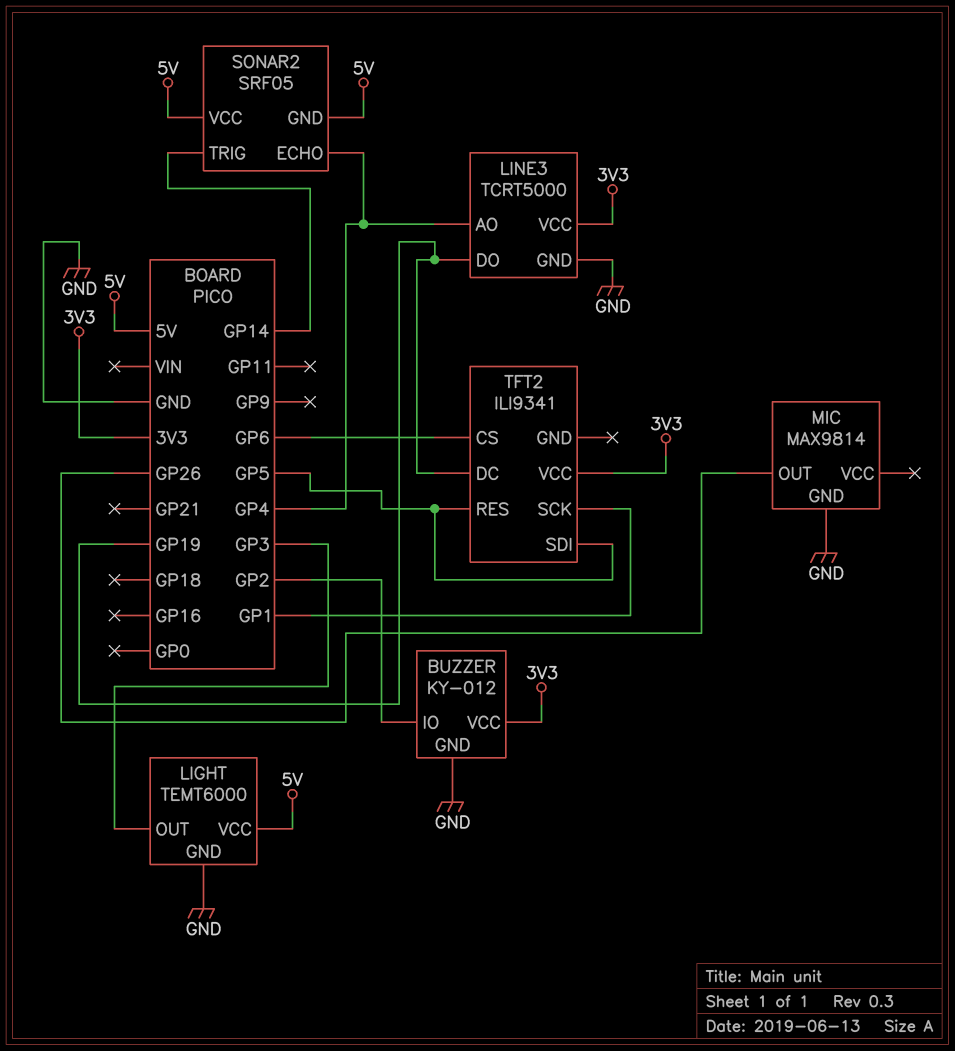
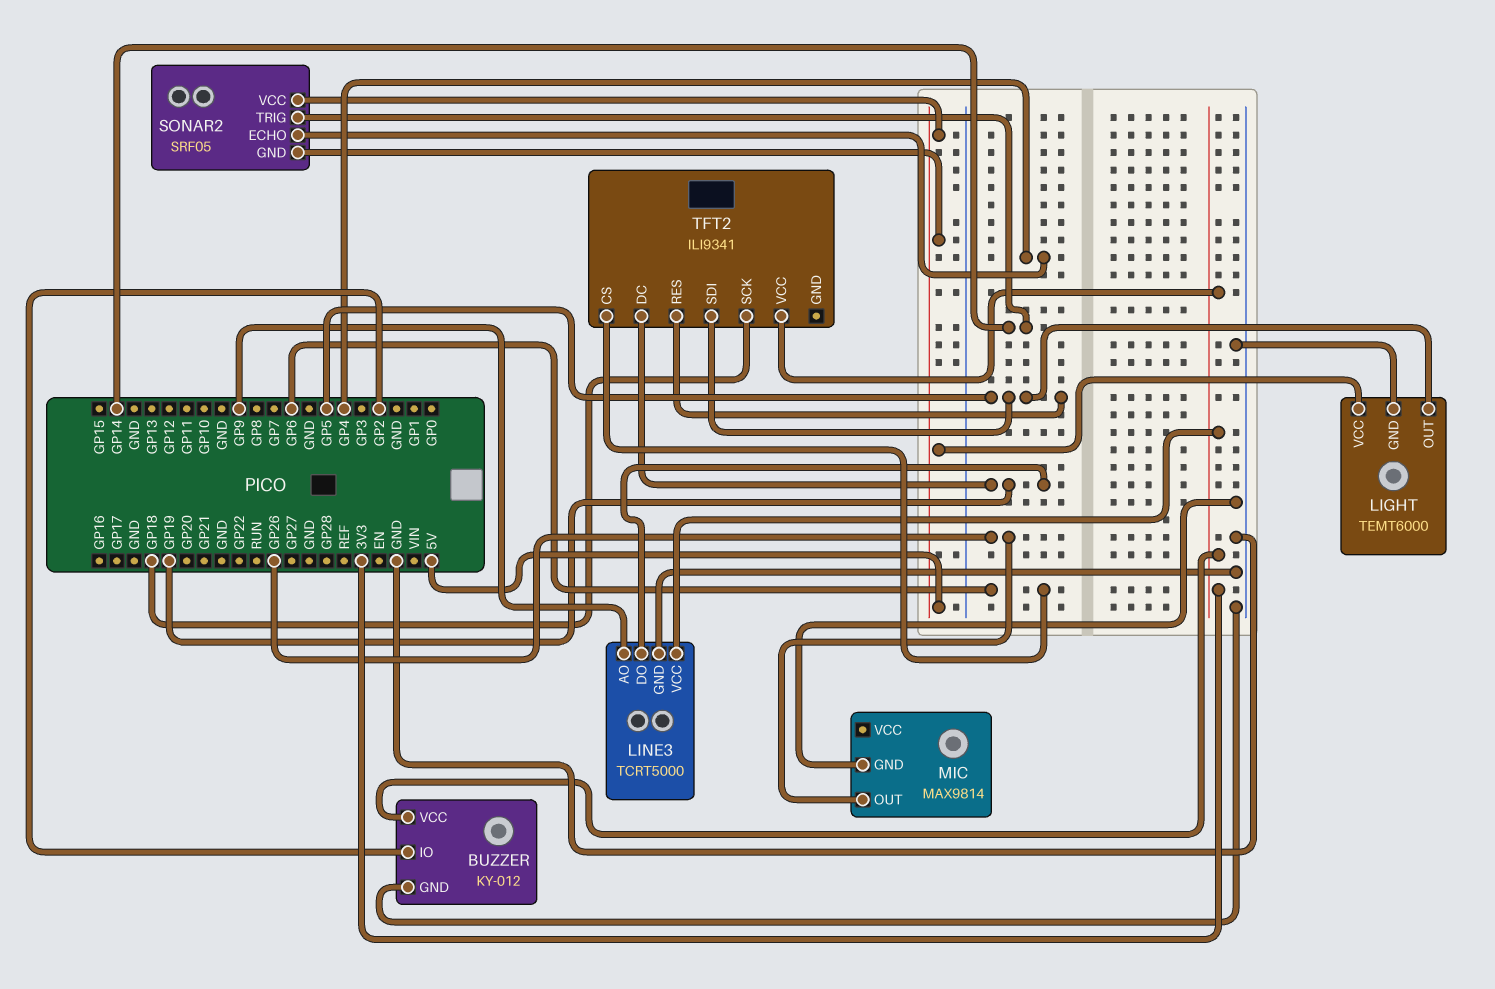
LIGHT pin OUT: GP3 -> GP5
LINE3 pin AO: GP4 -> GP9
TFT2 pin SCK: GP1 -> GP18

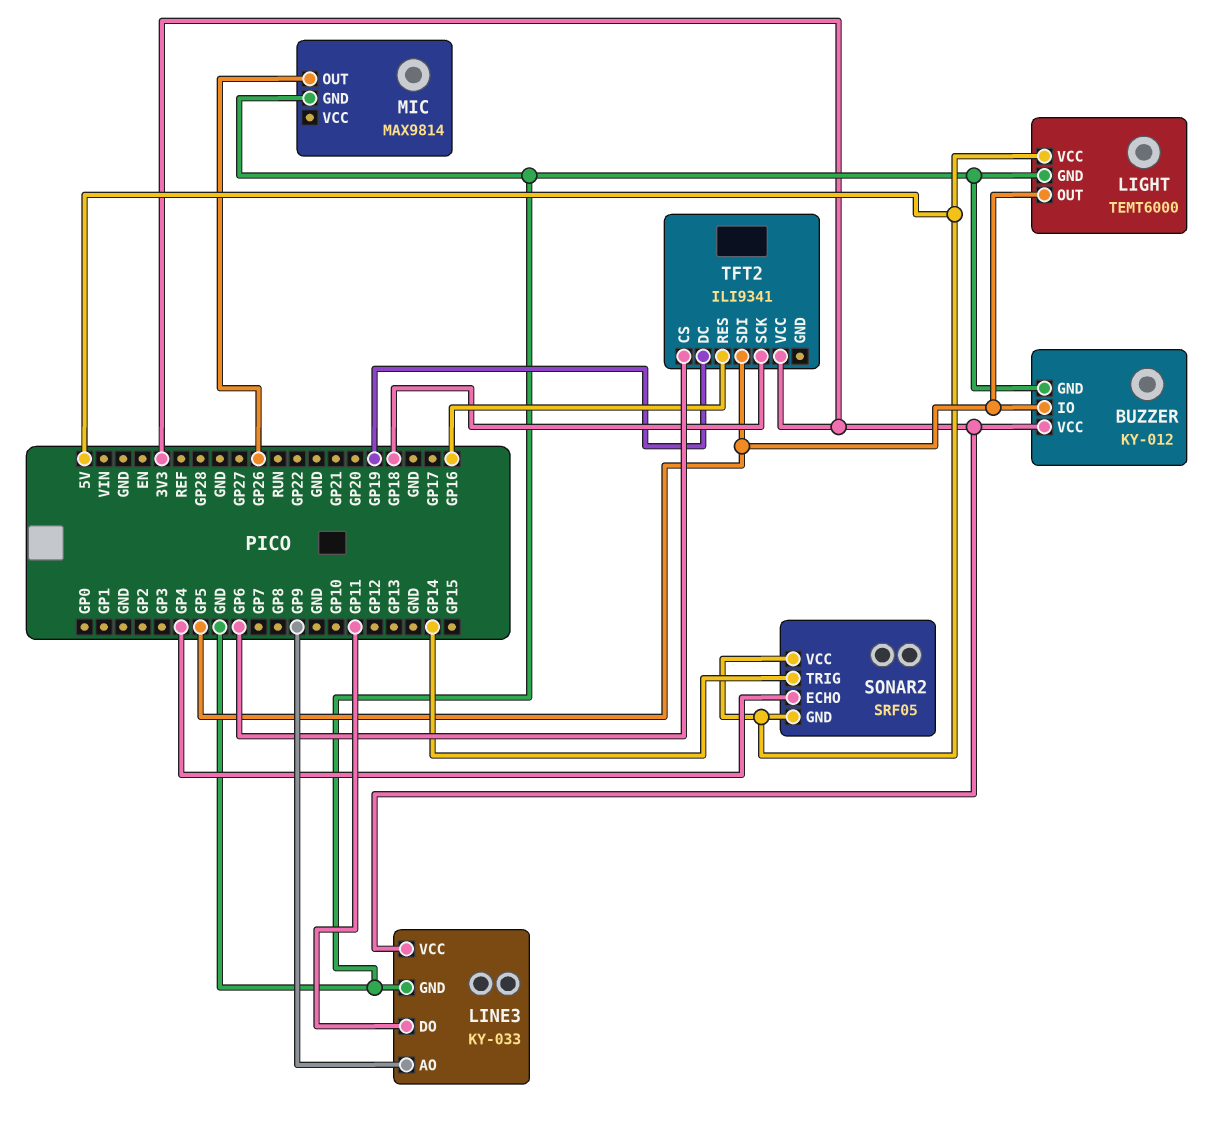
BUZZER pin IO: GP2 -> GP5
LINE3: TCRT5000 -> KY-033
LINE3 pin DO: GP19 -> GP11
TFT2 pin RES: GP5 -> GP16

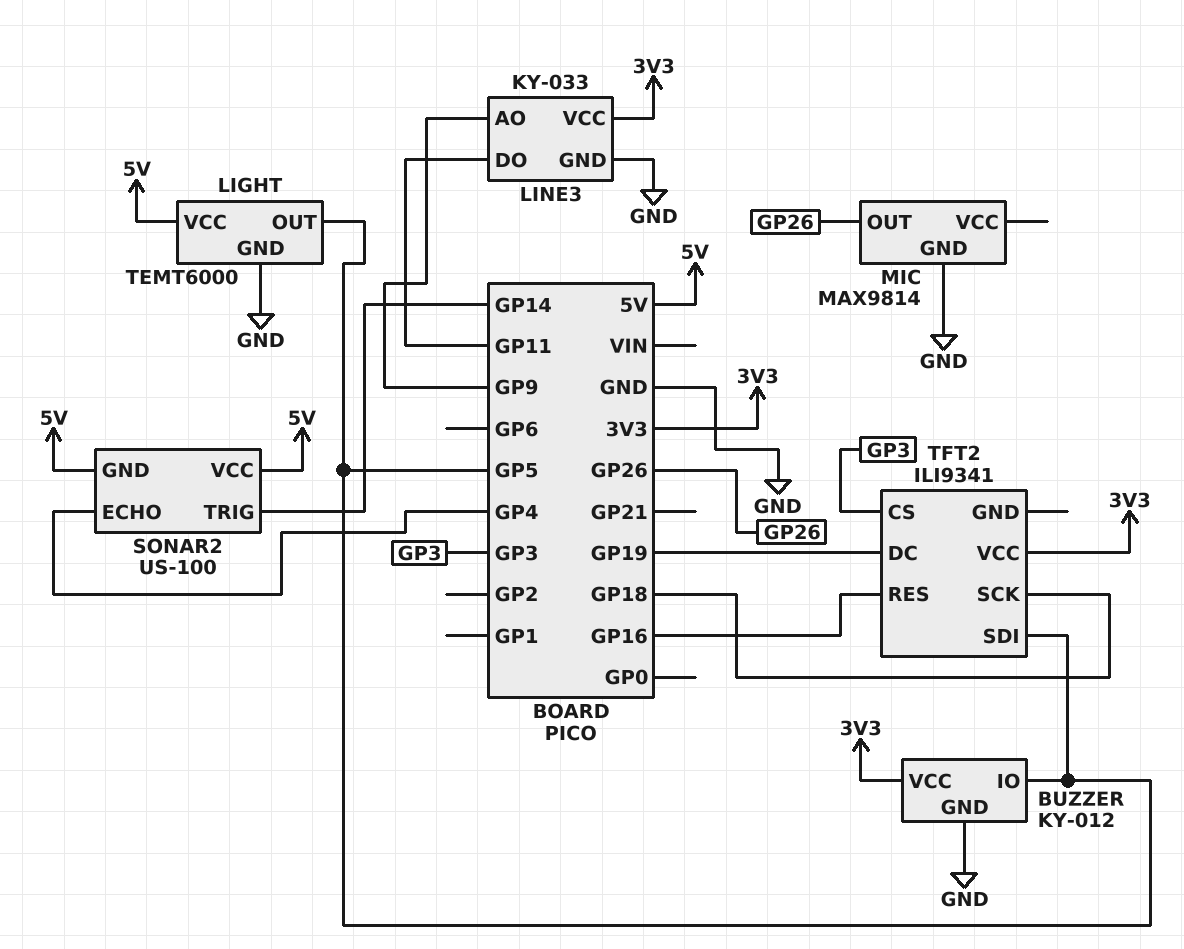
SONAR2: SRF05 -> US-100
TFT2 pin CS: GP6 -> GP3

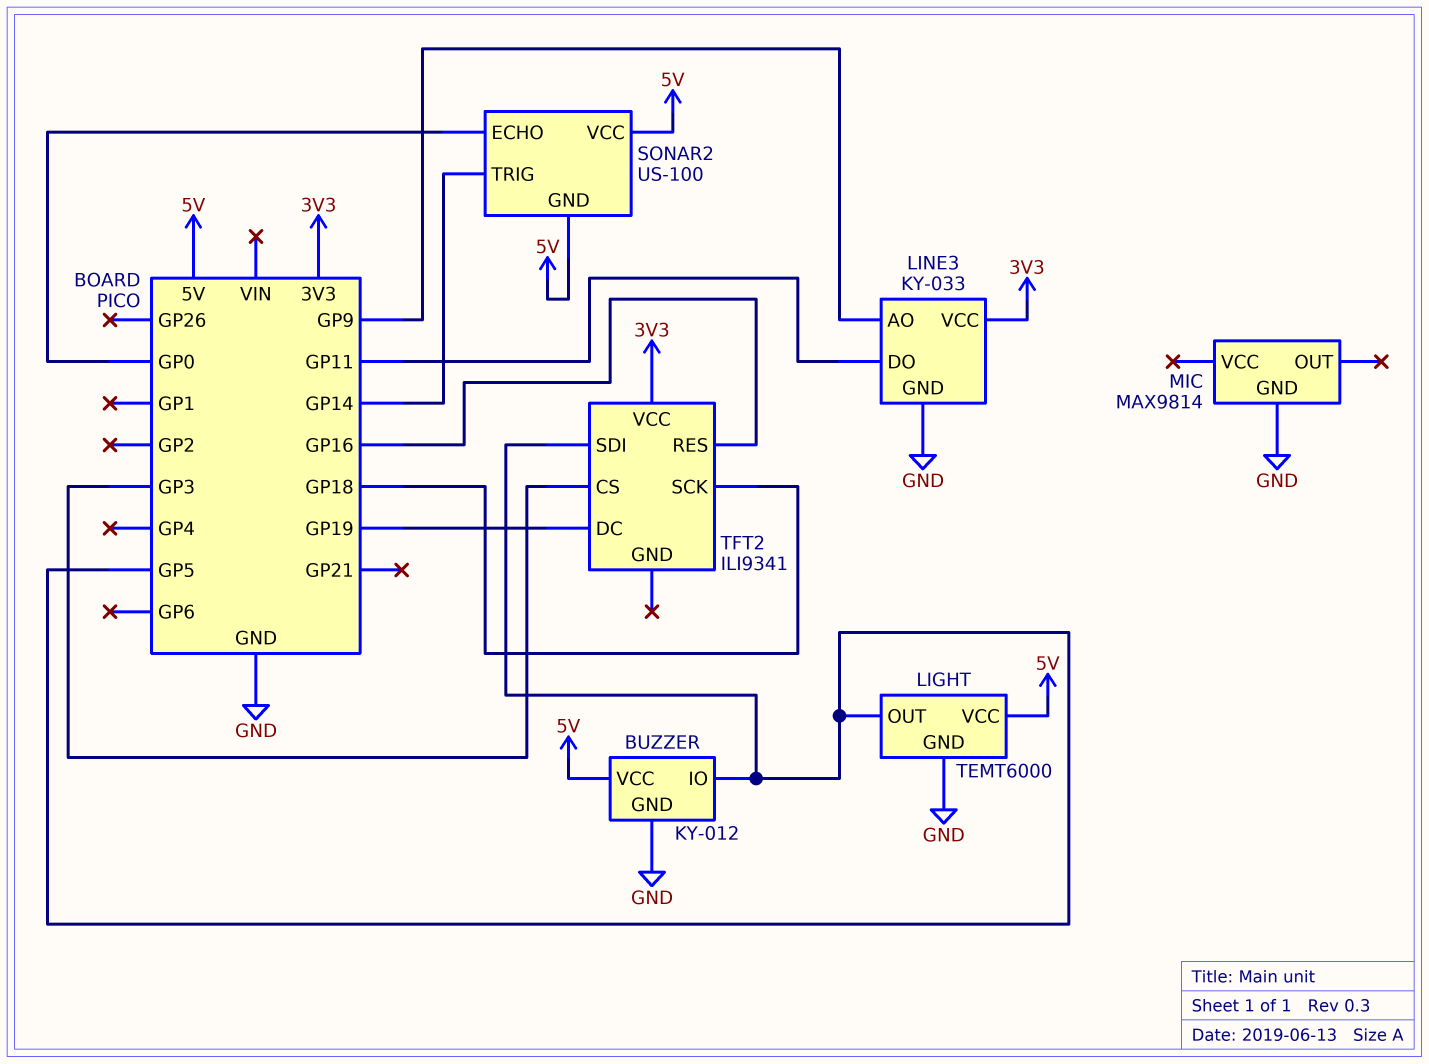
BUZZER pin VCC: 3V3 -> 5V
MIC pin OUT: GP26 -> none
SONAR2 pin ECHO: GP4 -> GP0

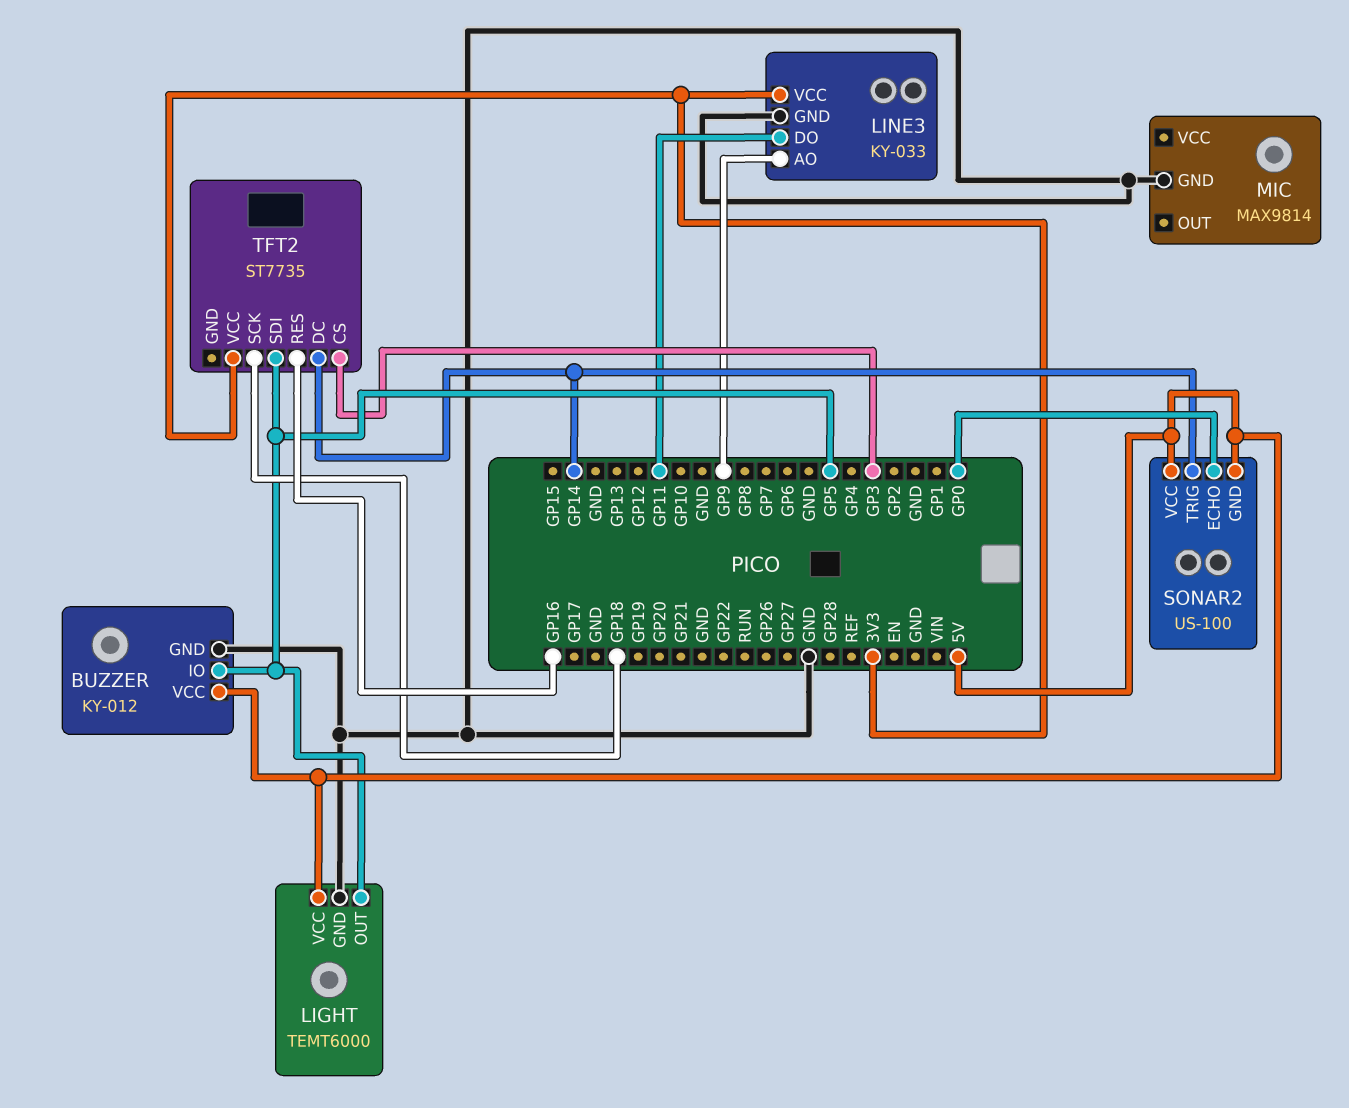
TFT2: ILI9341 -> ST7735
TFT2 pin DC: GP19 -> GP14

